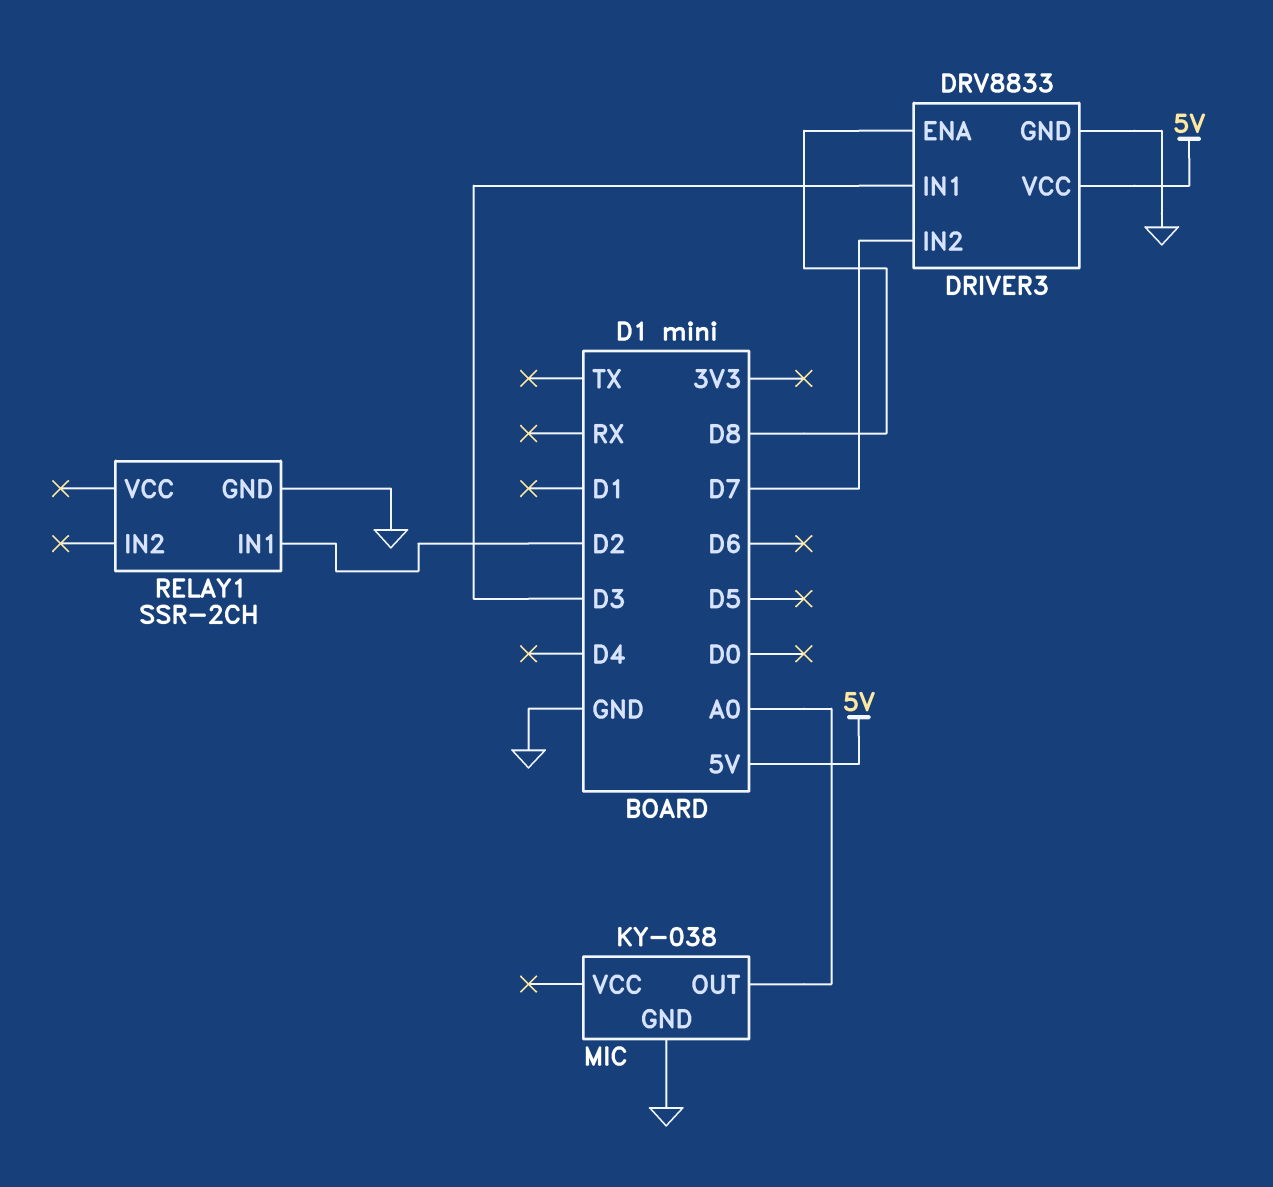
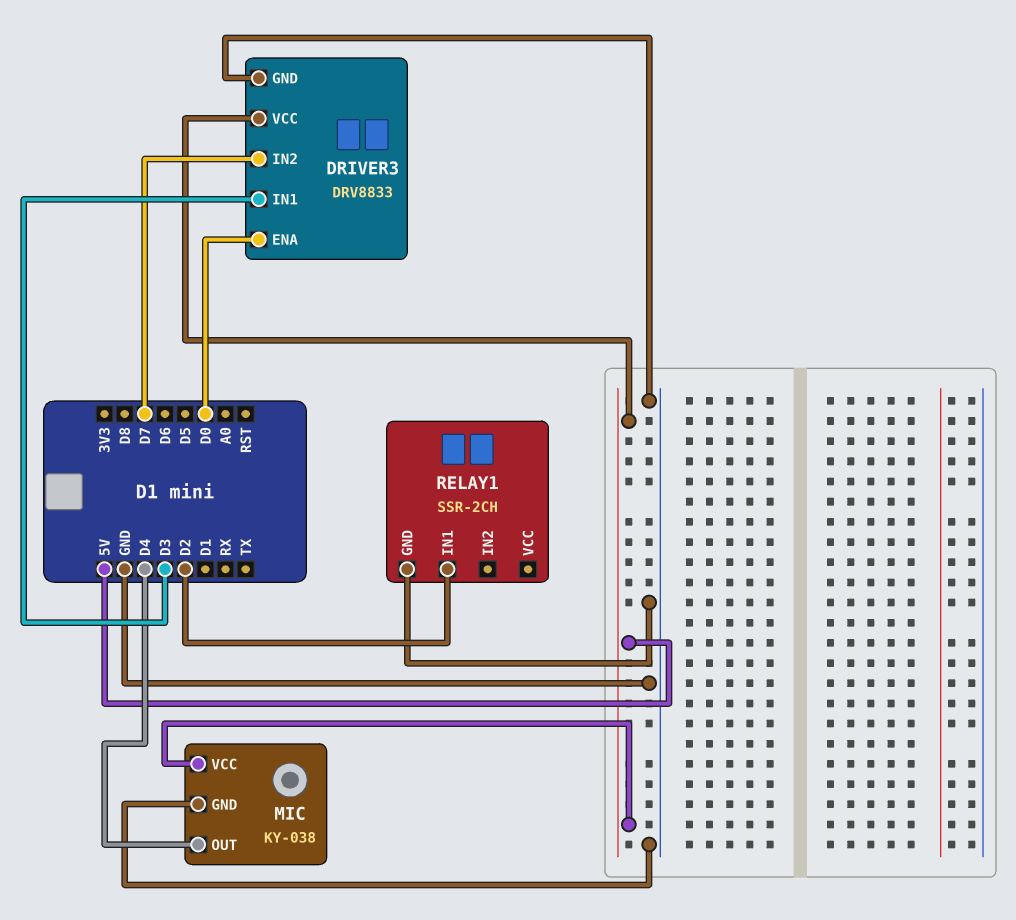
DRIVER3 pin ENA: D8 -> D0
MIC pin OUT: A0 -> D4
MIC pin VCC: none -> 5V

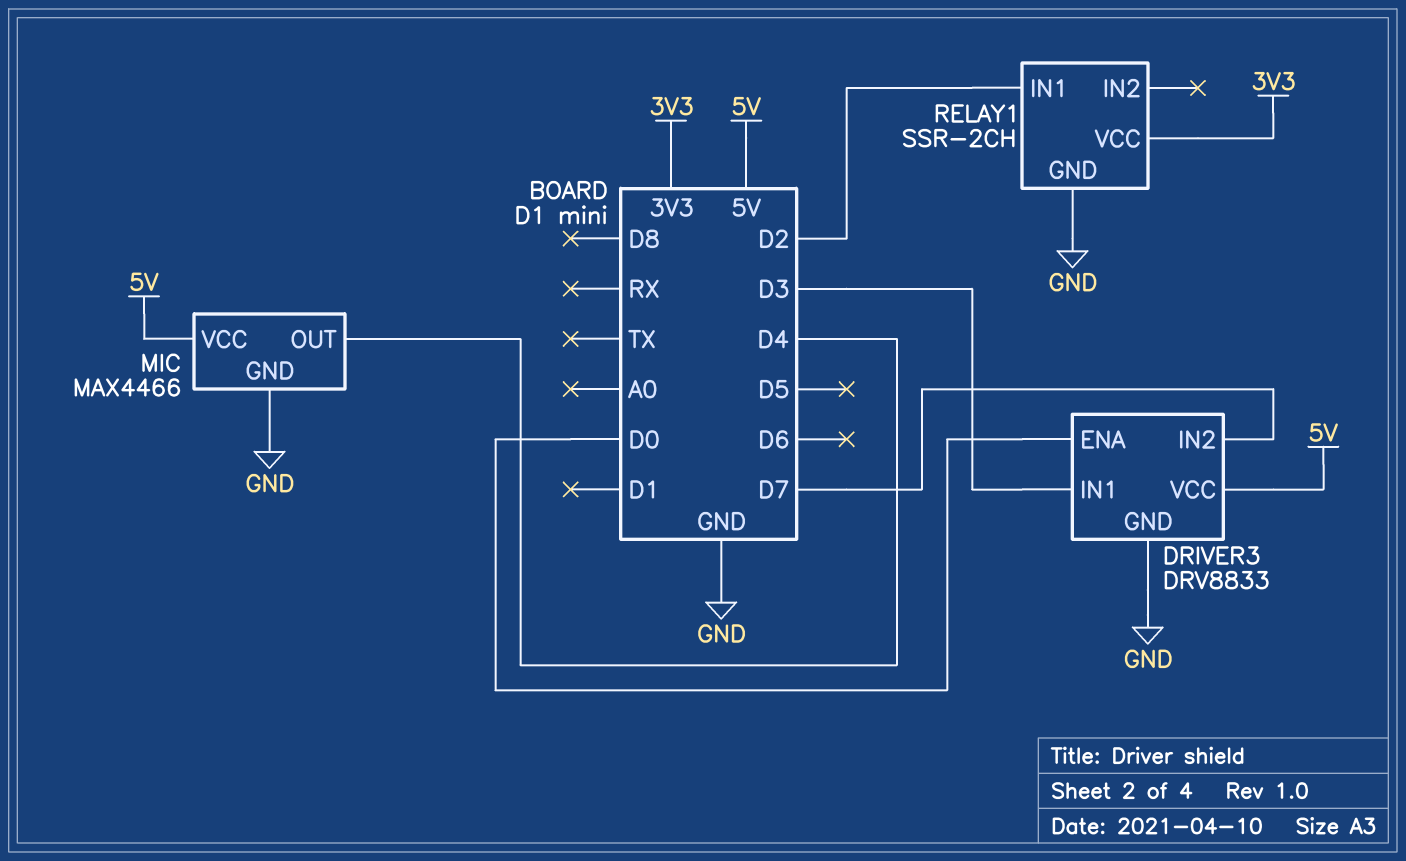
MIC: KY-038 -> MAX4466
RELAY1 pin VCC: none -> 3V3

